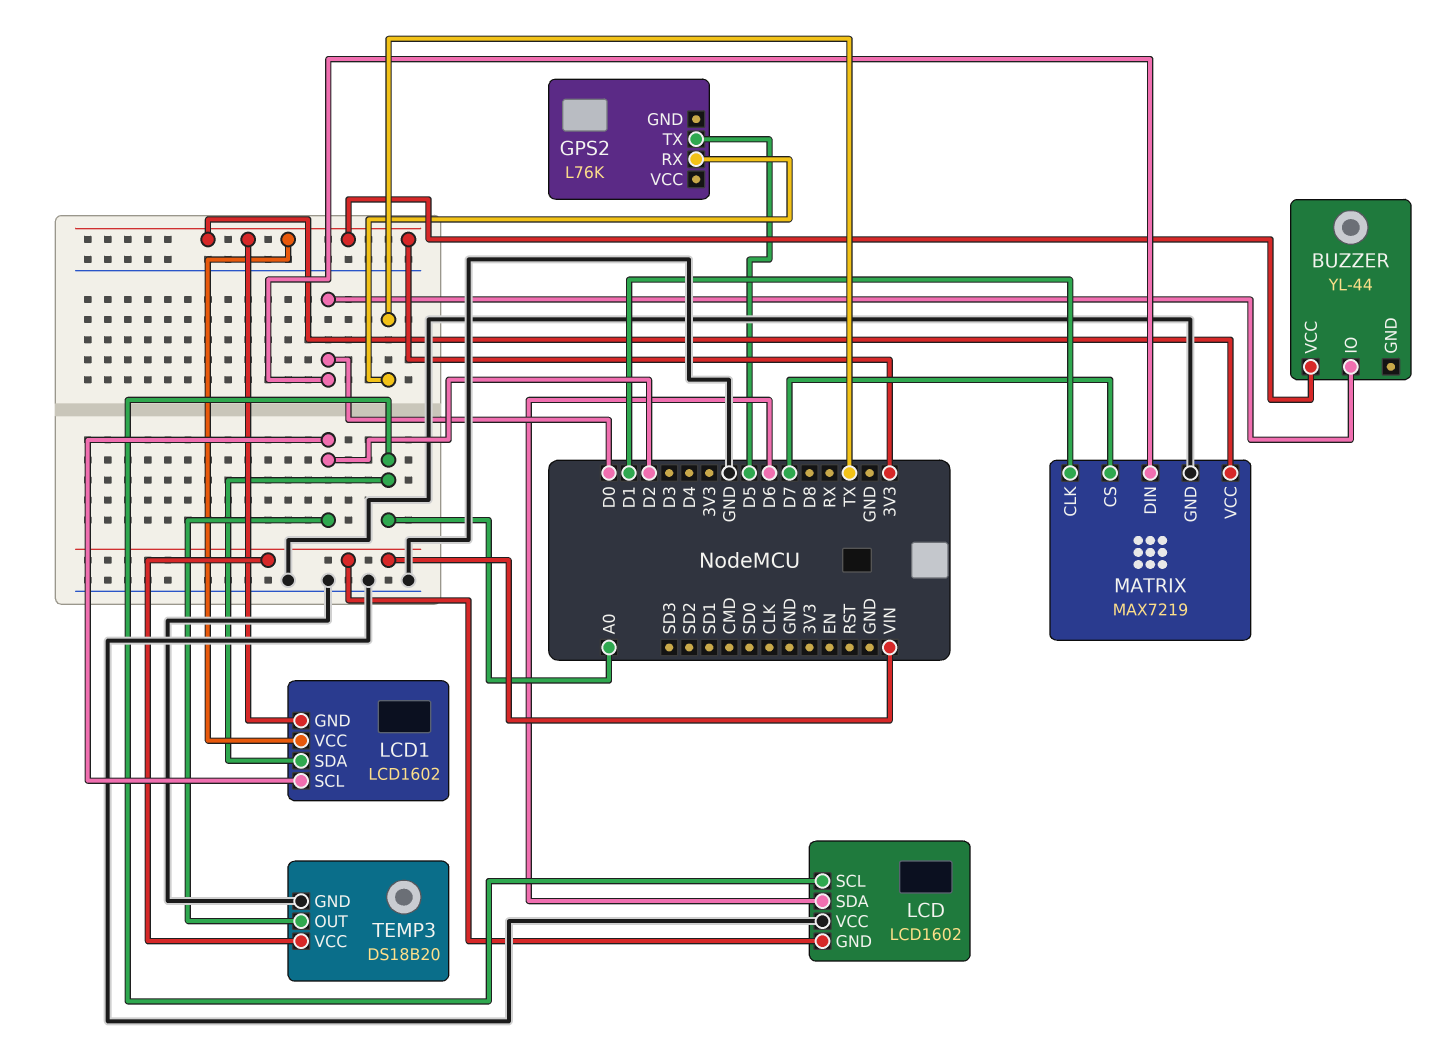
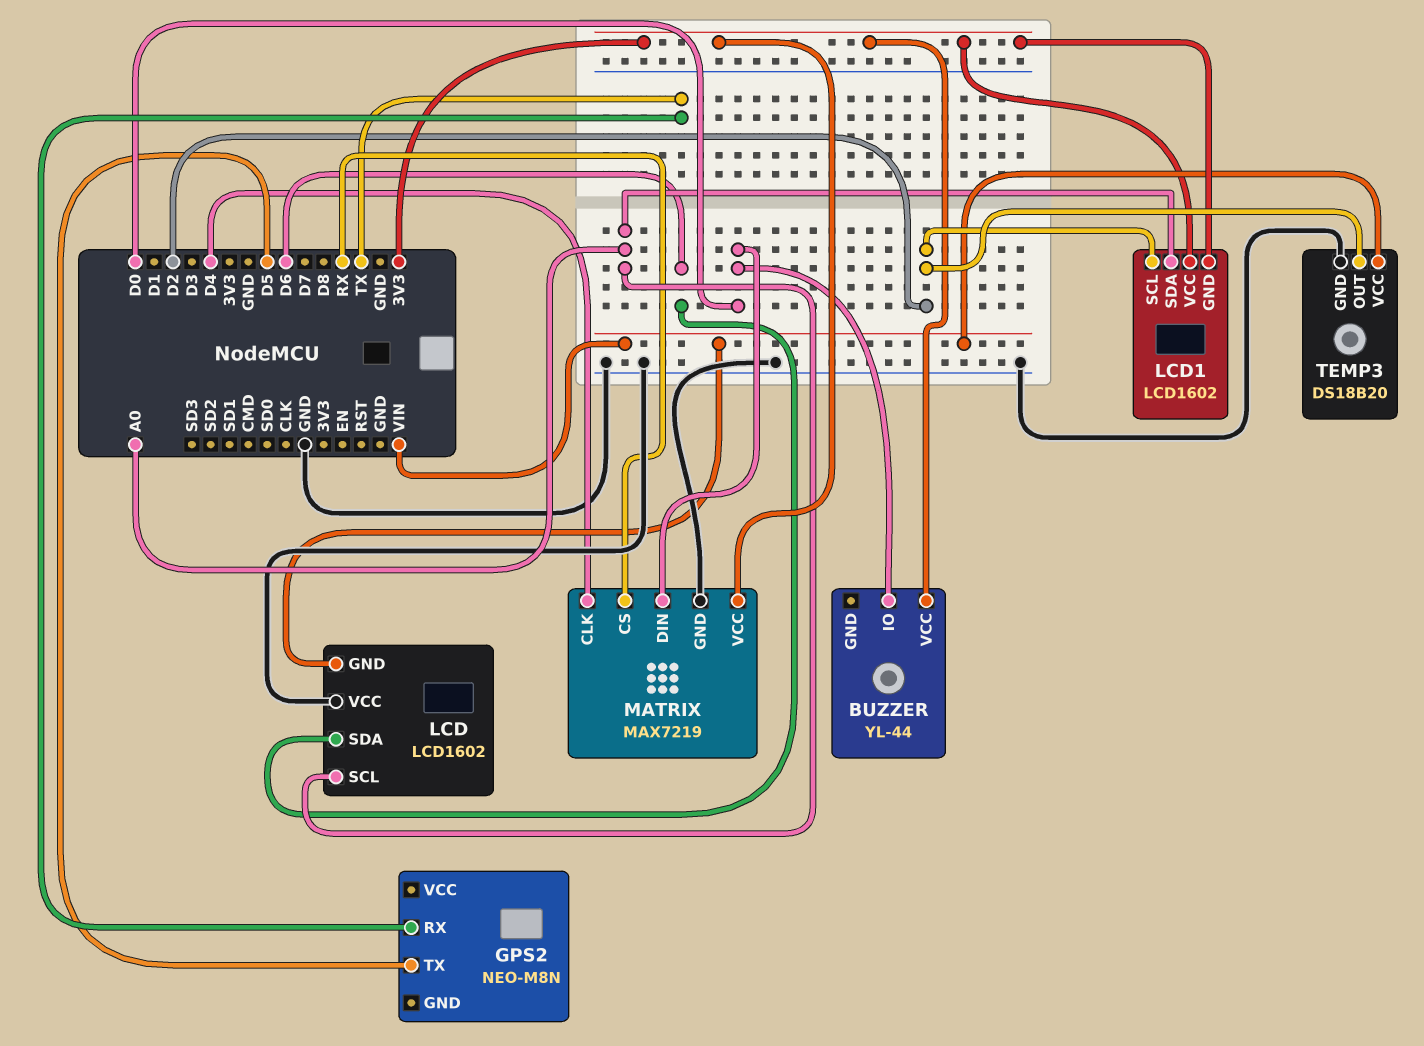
GPS2: L76K -> NEO-M8N
MATRIX pin CLK: D1 -> D4
MATRIX pin CS: D7 -> RX

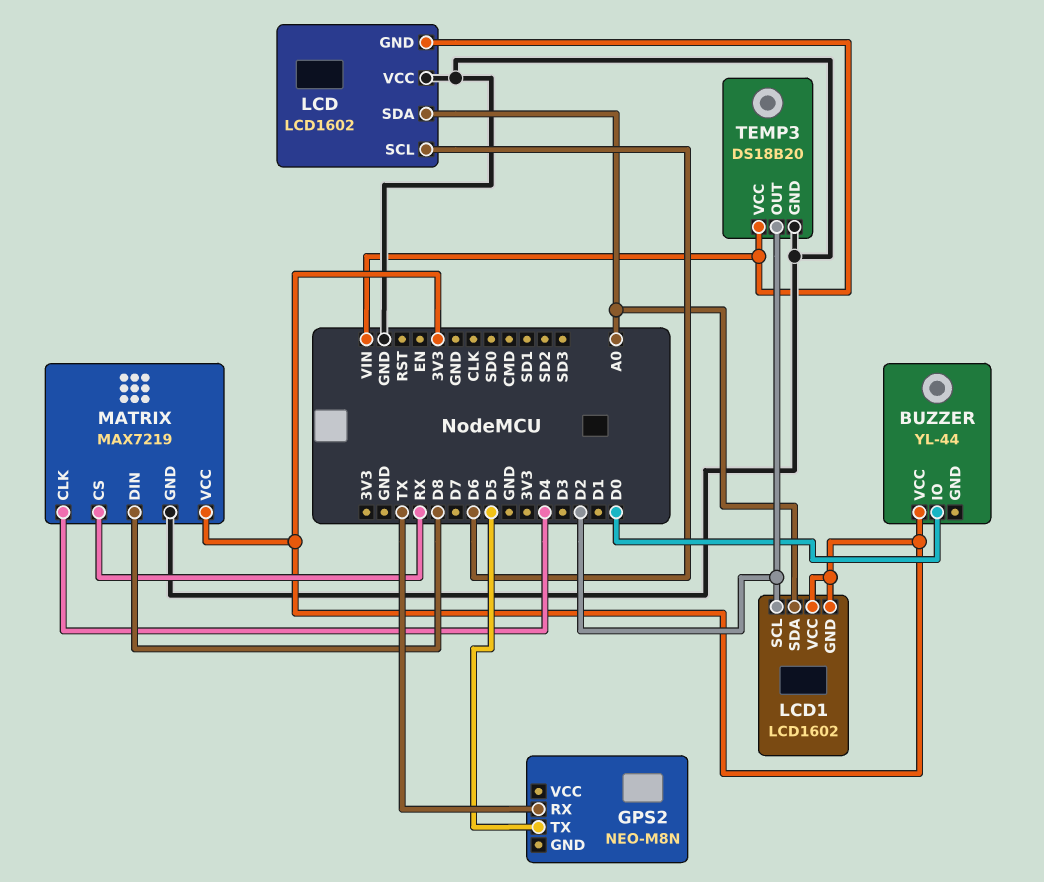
LCD pin SCL: A0 -> D6
LCD pin SDA: D6 -> A0
MATRIX pin DIN: D0 -> D8

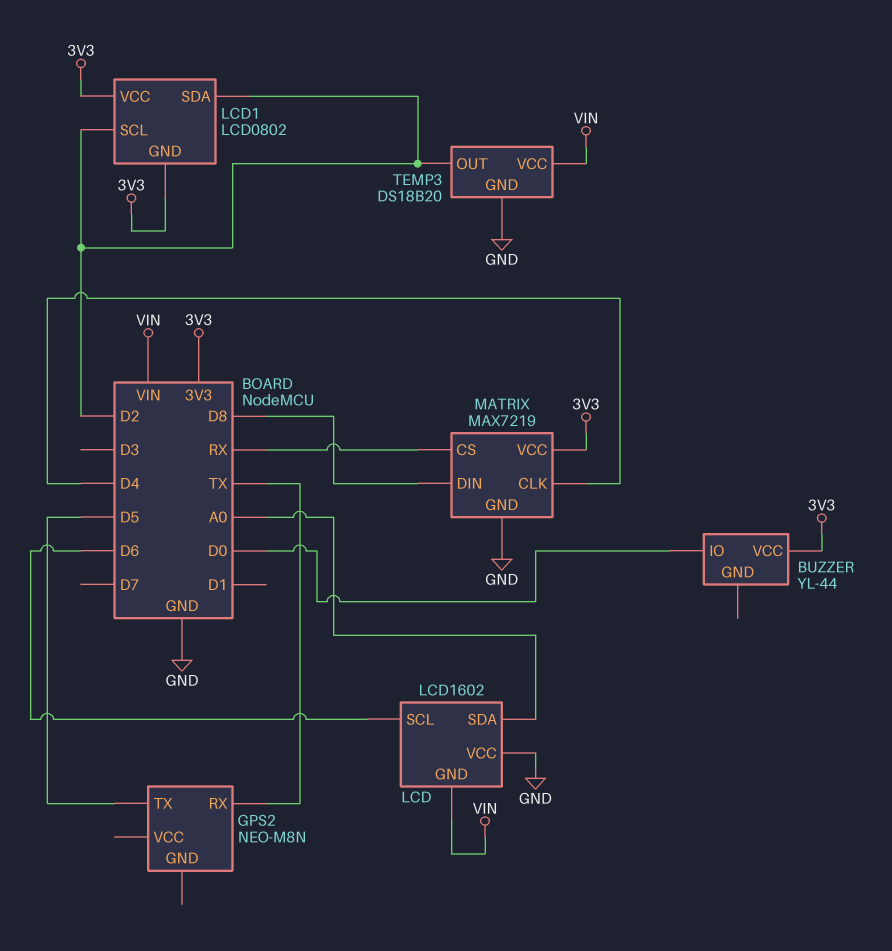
LCD1: LCD1602 -> LCD0802
LCD1 pin SDA: A0 -> D2

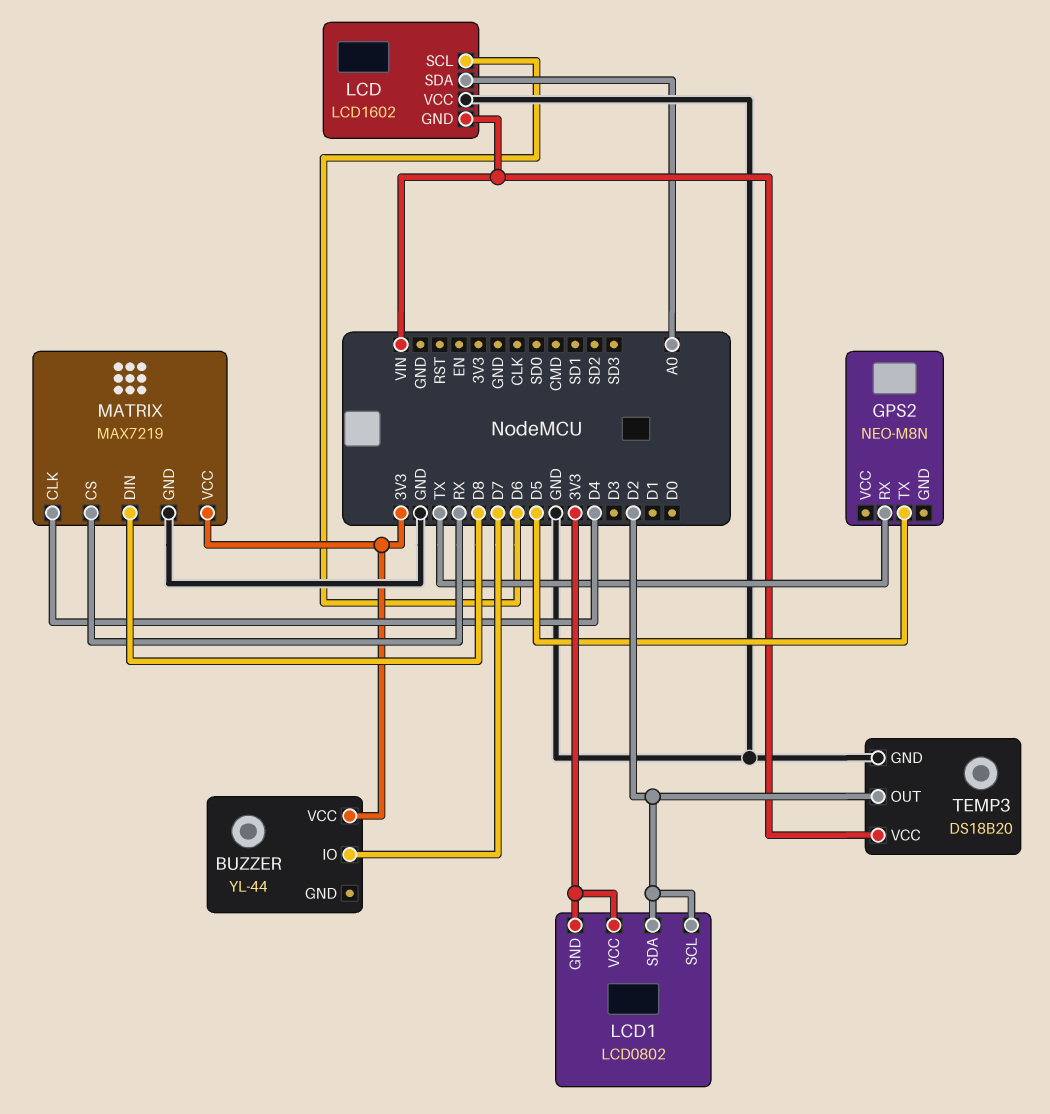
BUZZER pin IO: D0 -> D7

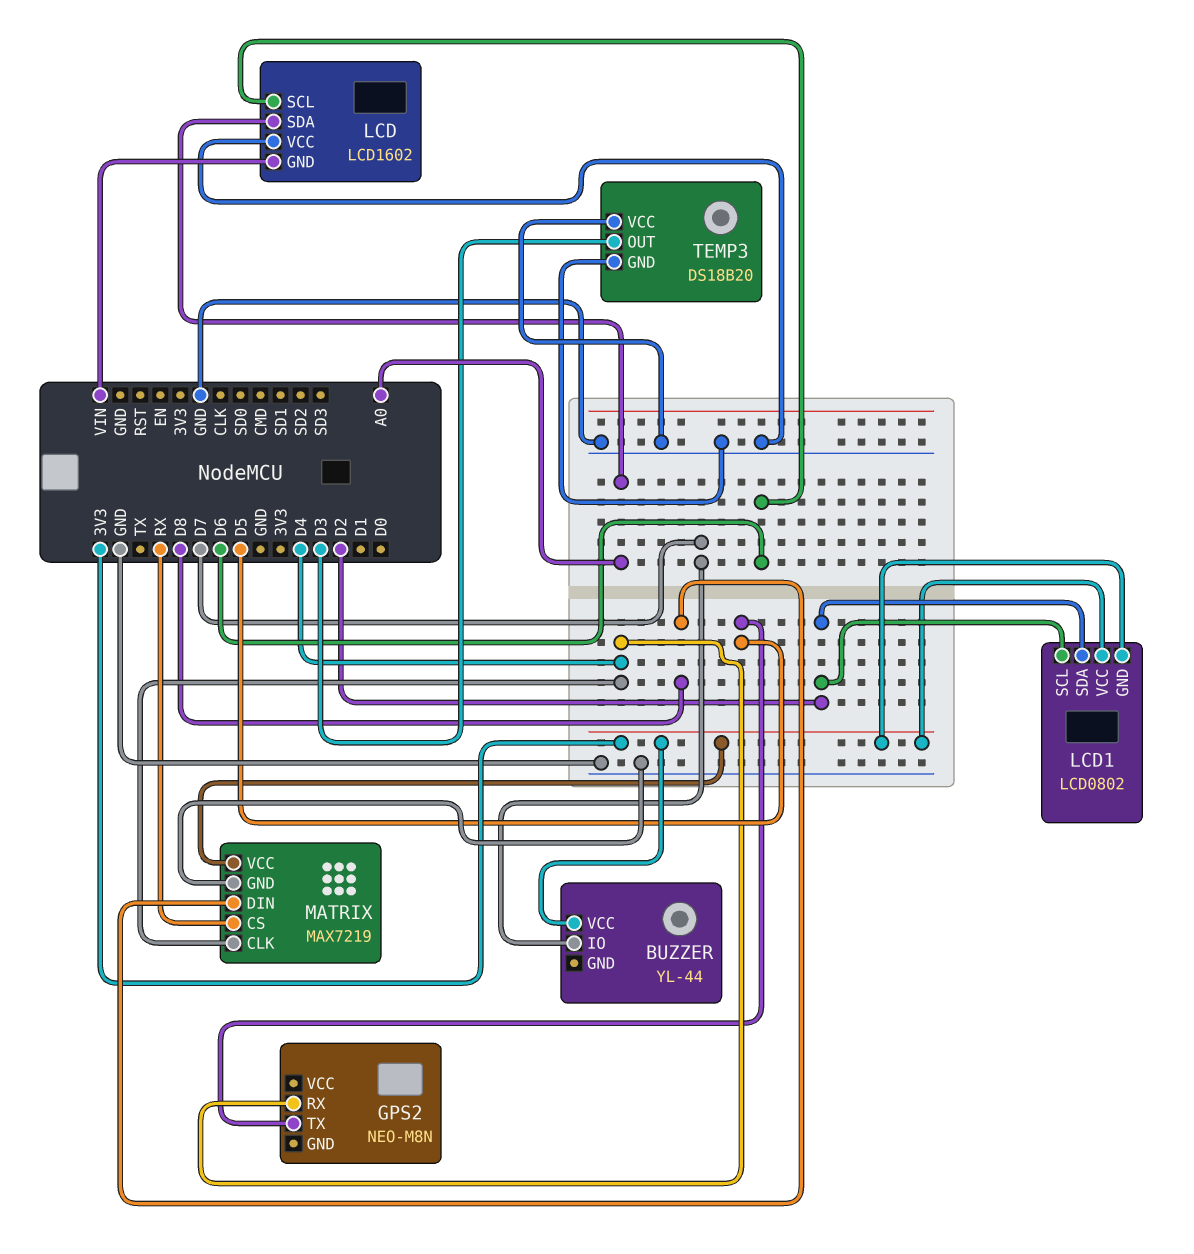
GPS2 pin RX: TX -> D4
TEMP3 pin OUT: D2 -> D3
TEMP3 pin VCC: VIN -> GND

